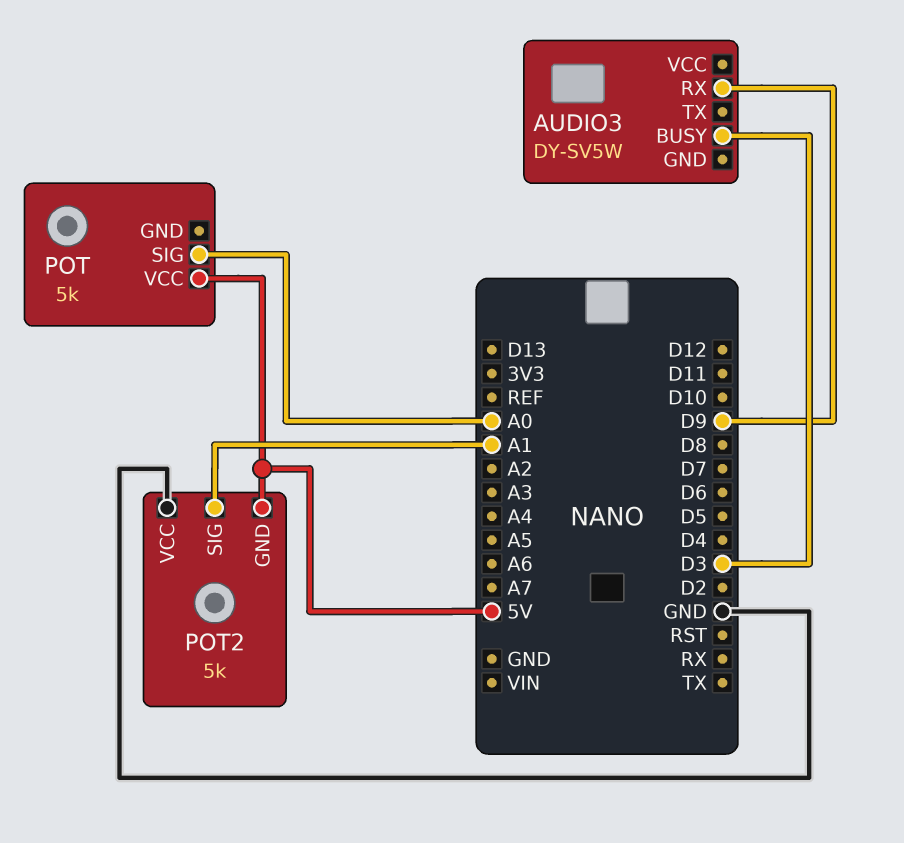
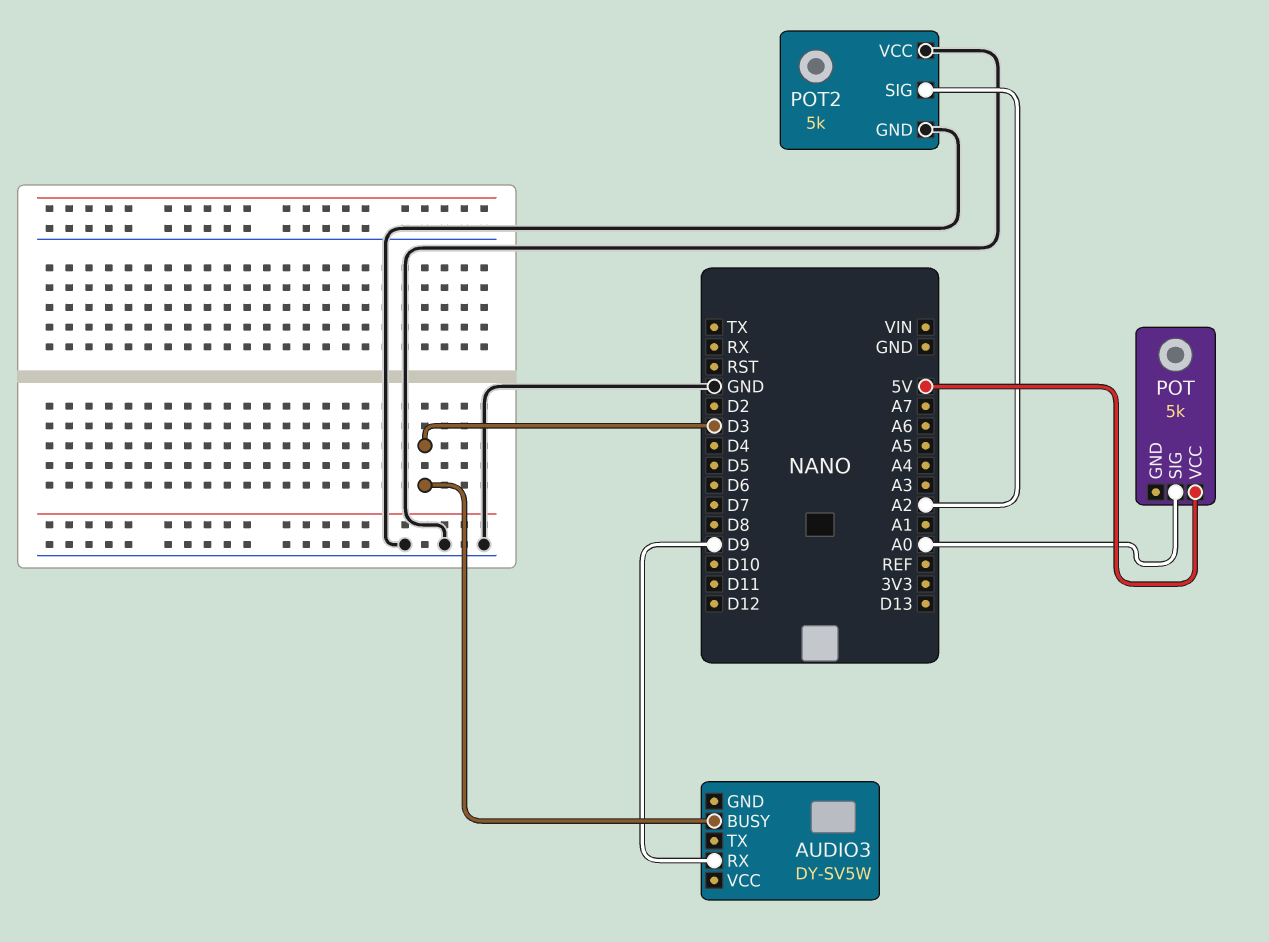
POT2 pin GND: 5V -> GND
POT2 pin SIG: A1 -> A2

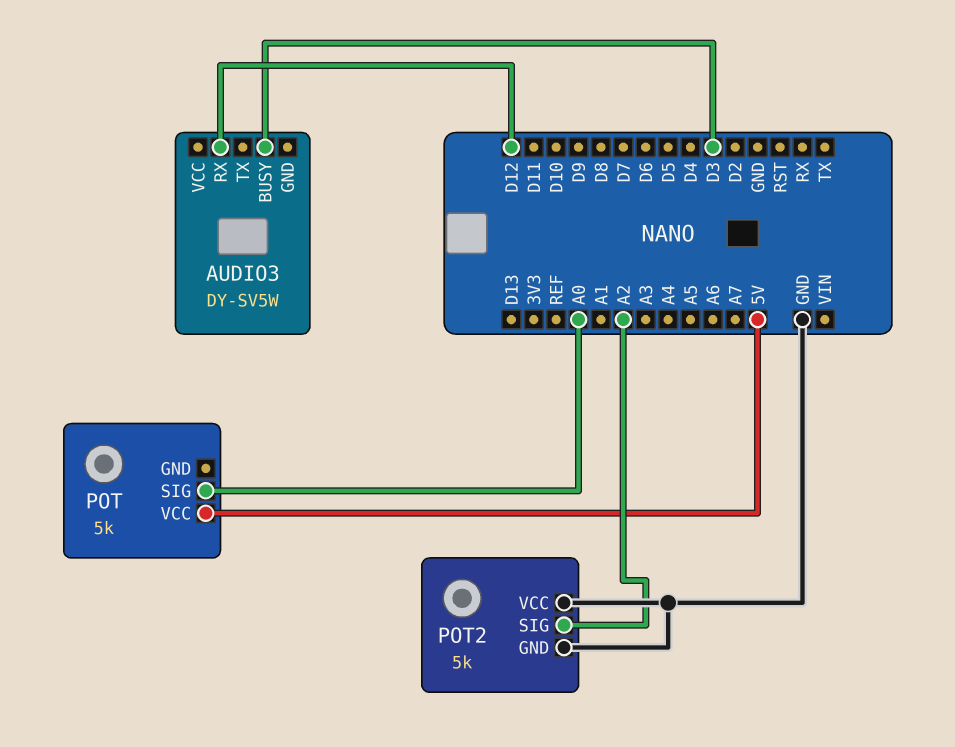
AUDIO3 pin RX: D9 -> D12

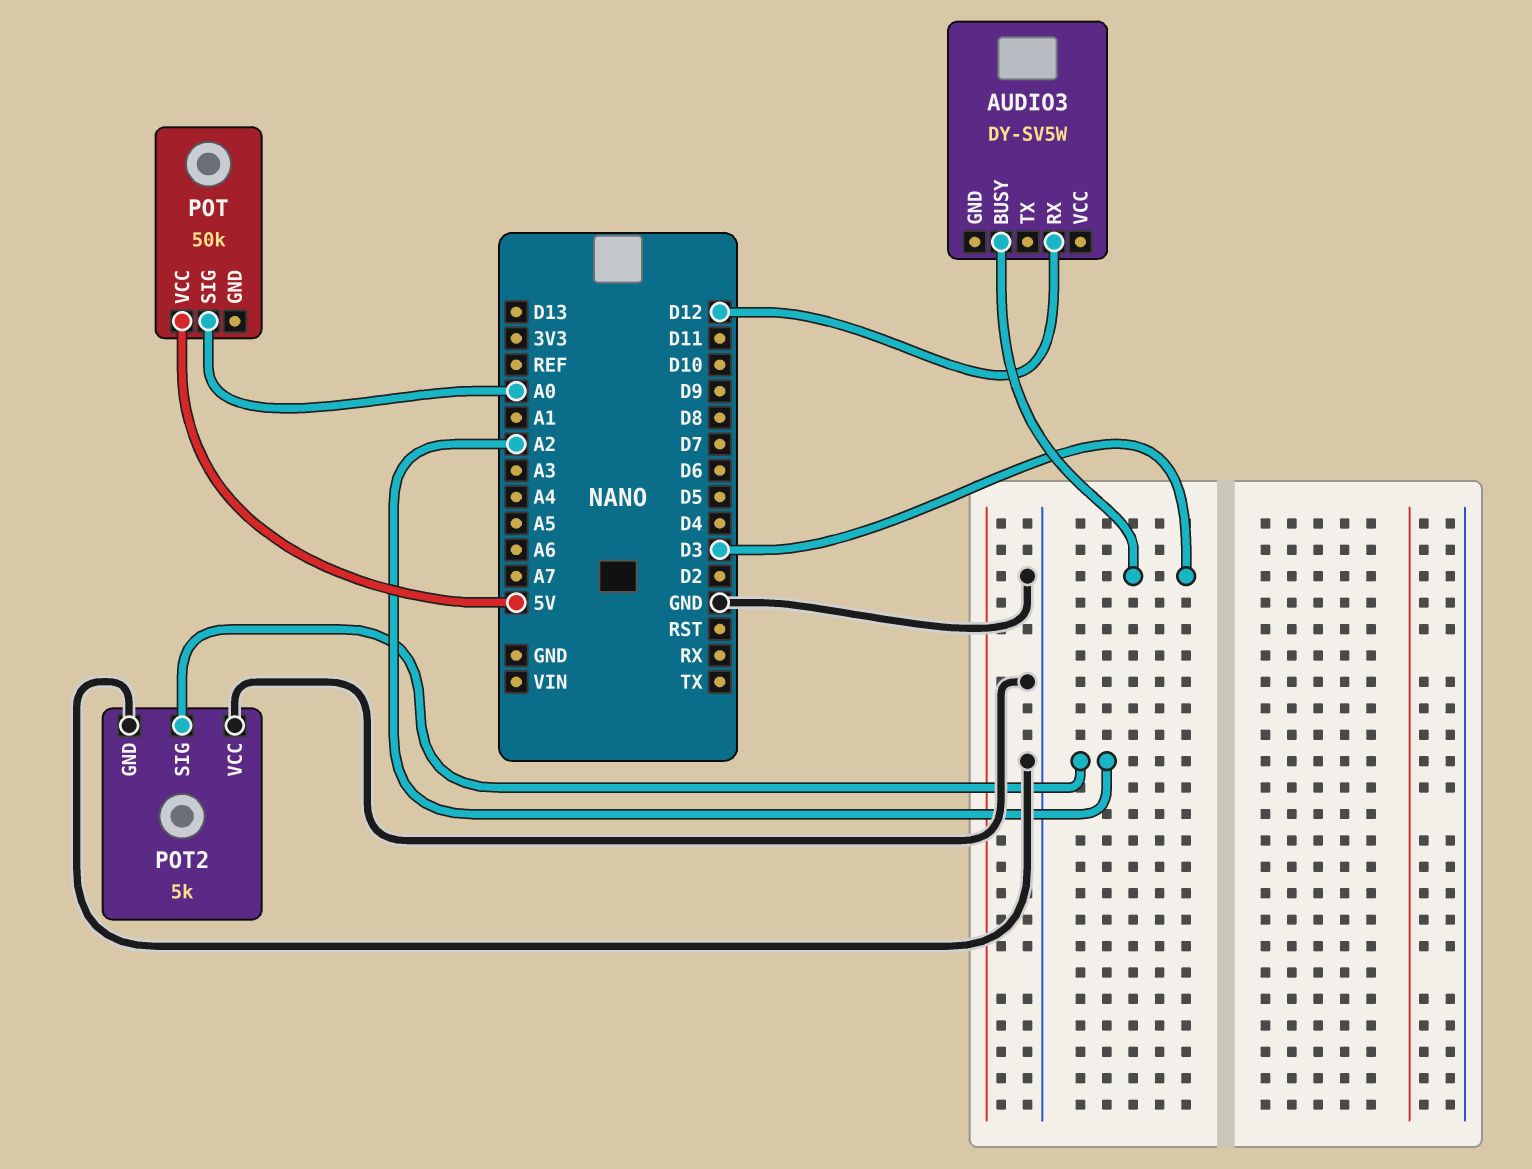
POT: 5k -> 50k

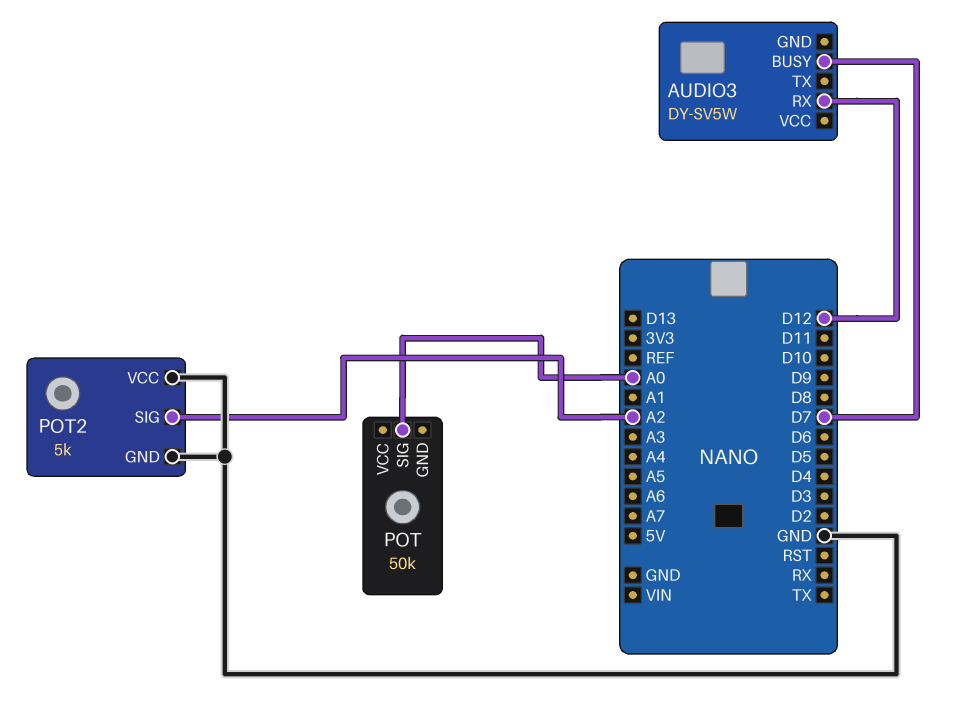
AUDIO3 pin BUSY: D3 -> D7
POT pin VCC: 5V -> none

